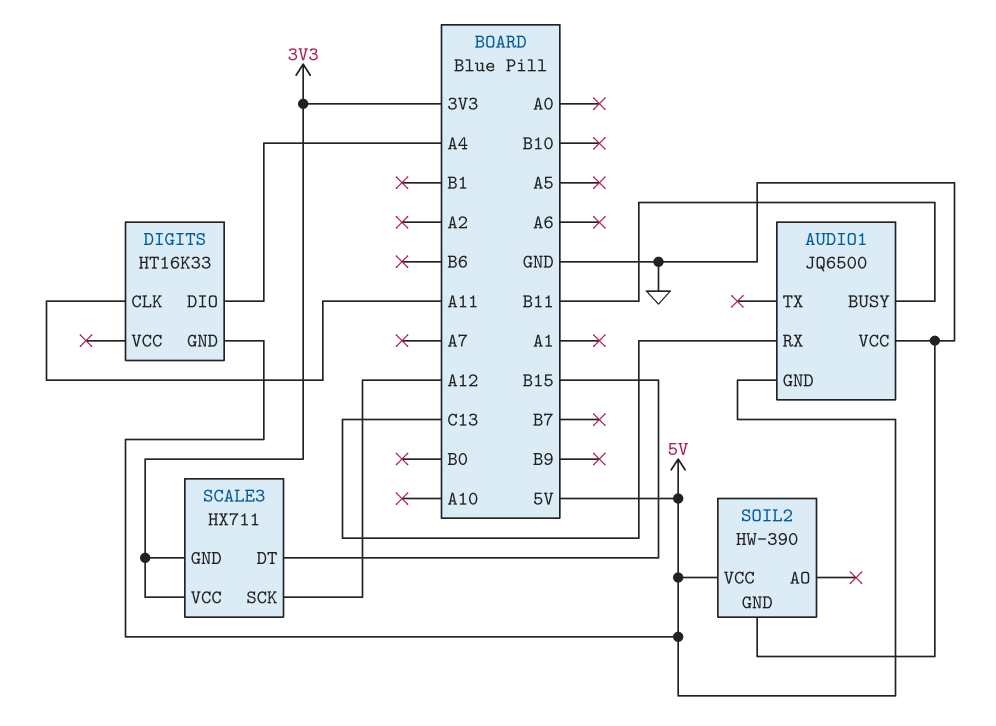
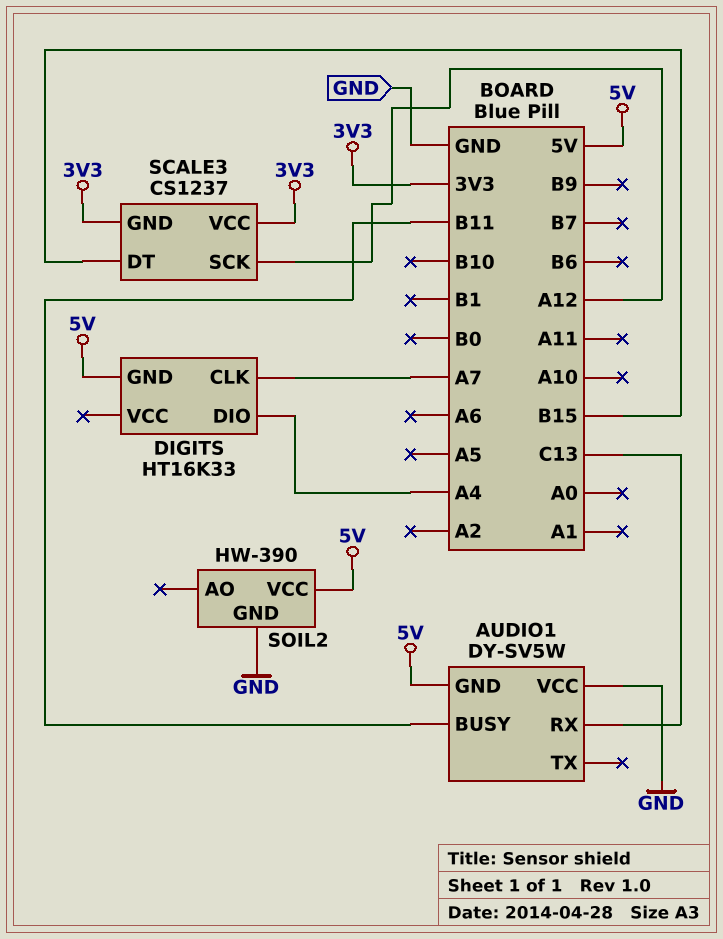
AUDIO1: JQ6500 -> DY-SV5W
DIGITS pin CLK: A11 -> A7
SCALE3: HX711 -> CS1237

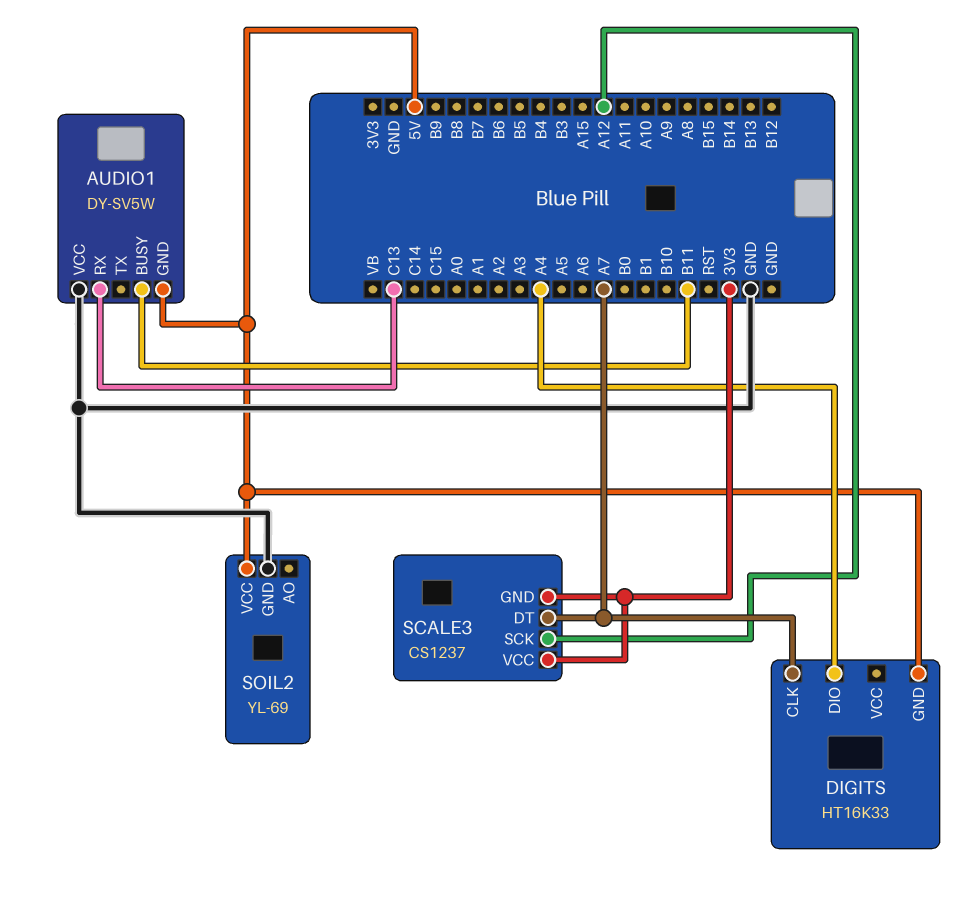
SCALE3 pin DT: B15 -> A7
SOIL2: HW-390 -> YL-69

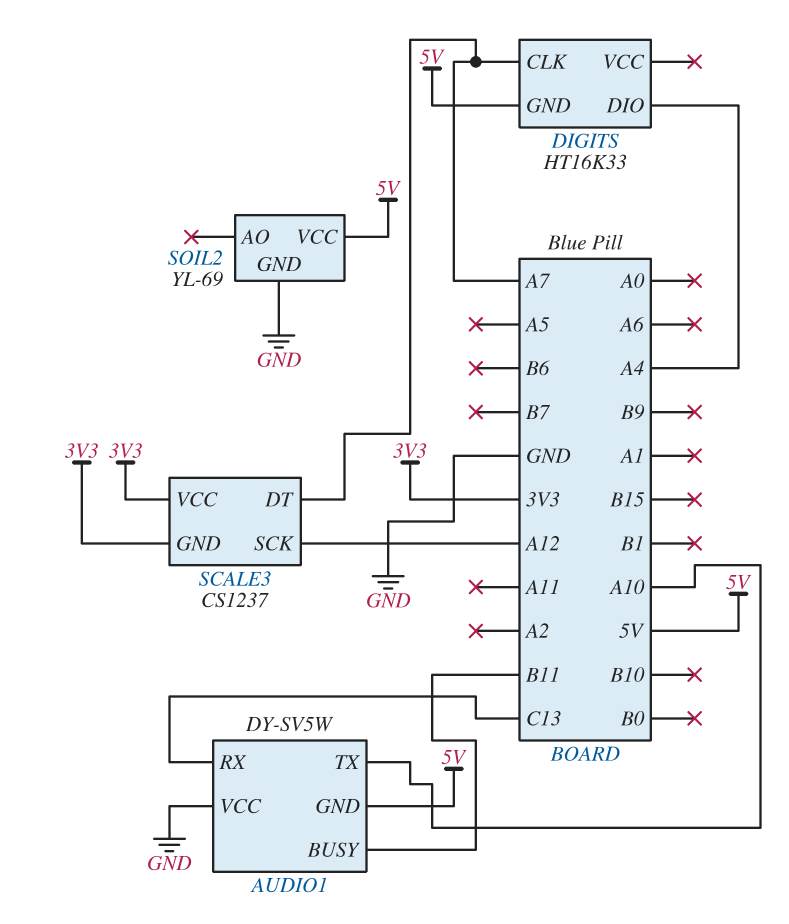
AUDIO1 pin TX: none -> A10

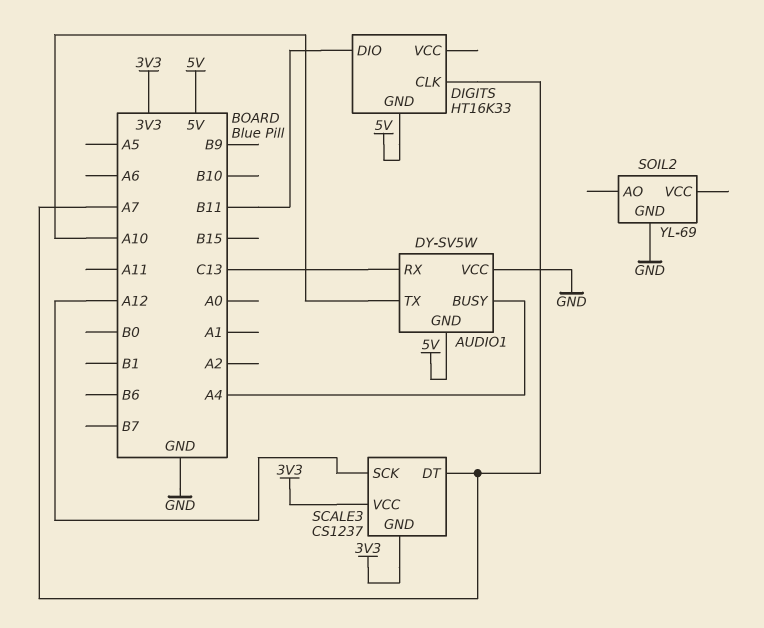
AUDIO1 pin BUSY: B11 -> A4
DIGITS pin DIO: A4 -> B11
SOIL2 pin VCC: 5V -> none

